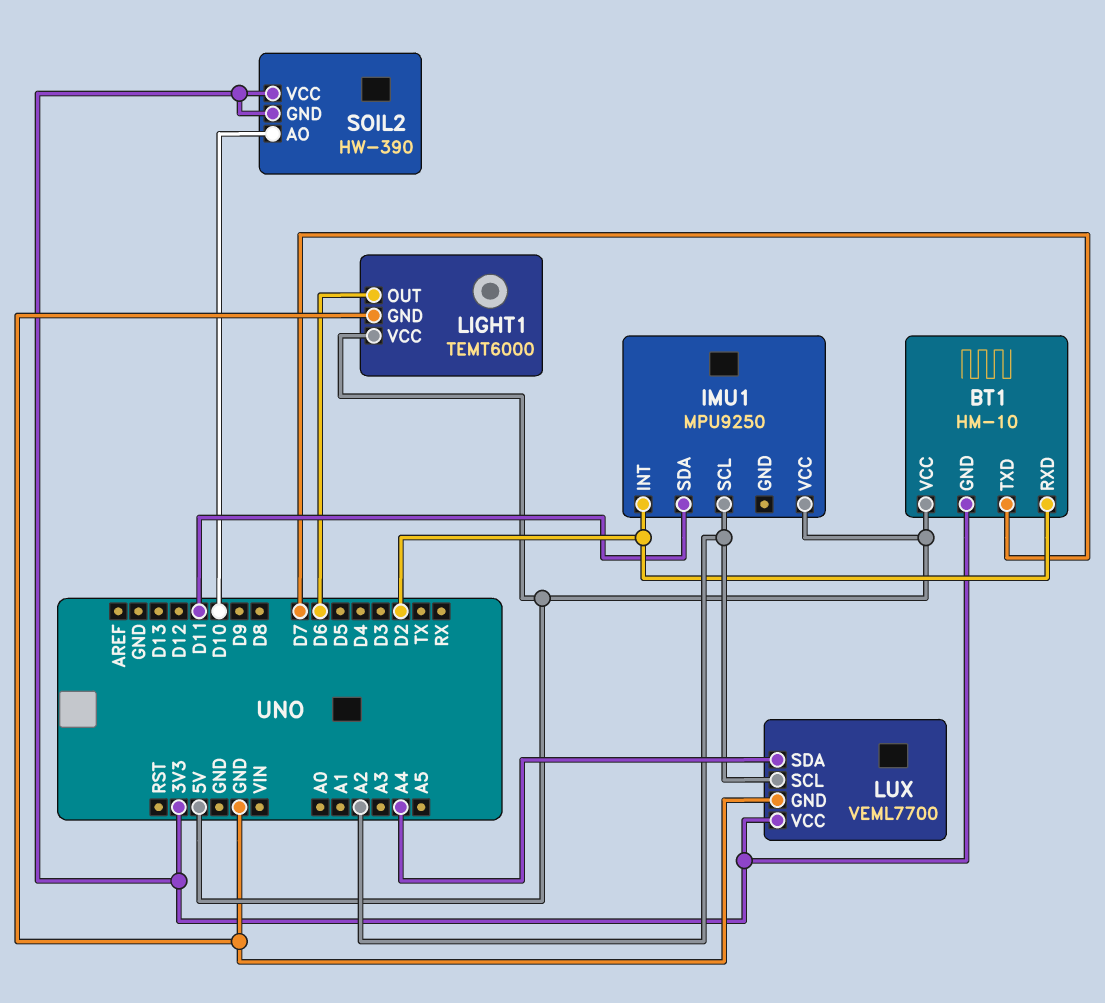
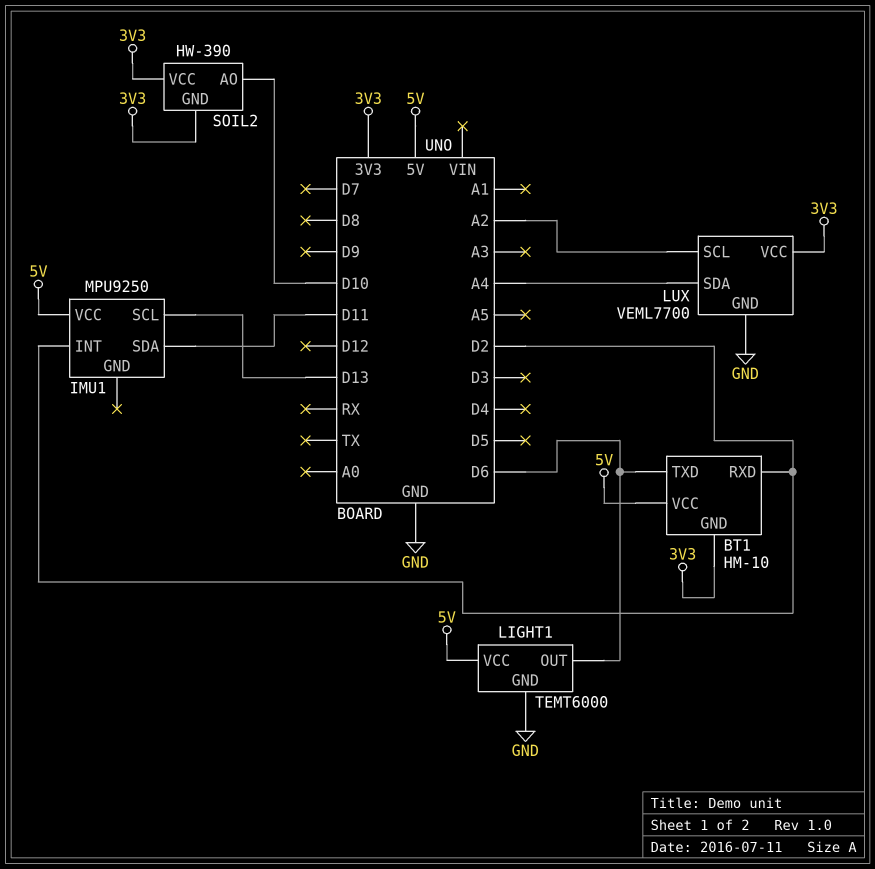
BT1 pin TXD: D7 -> D6
IMU1 pin SCL: A2 -> D13

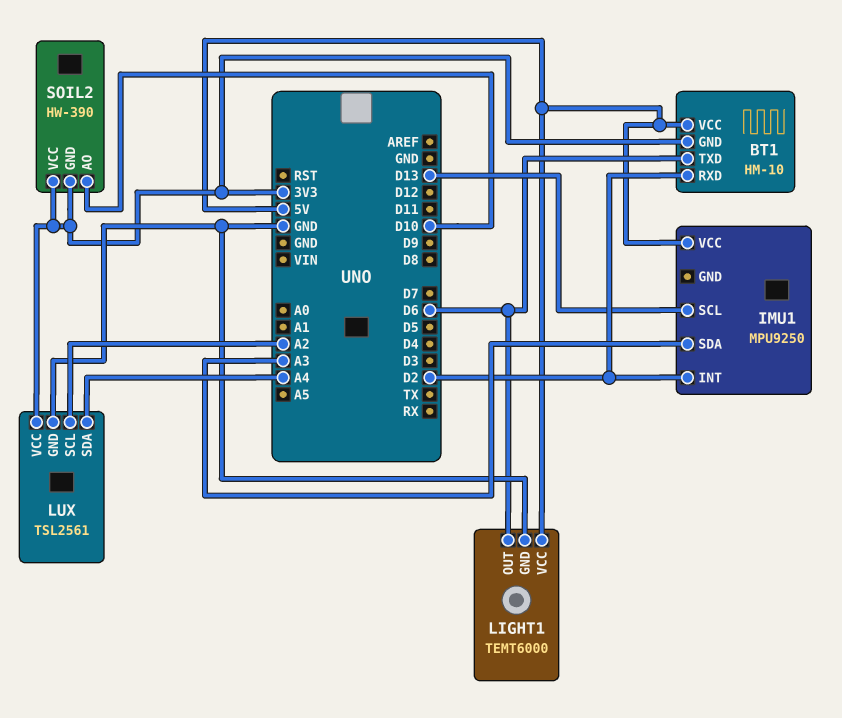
IMU1 pin SDA: D11 -> A3
LUX: VEML7700 -> TSL2561

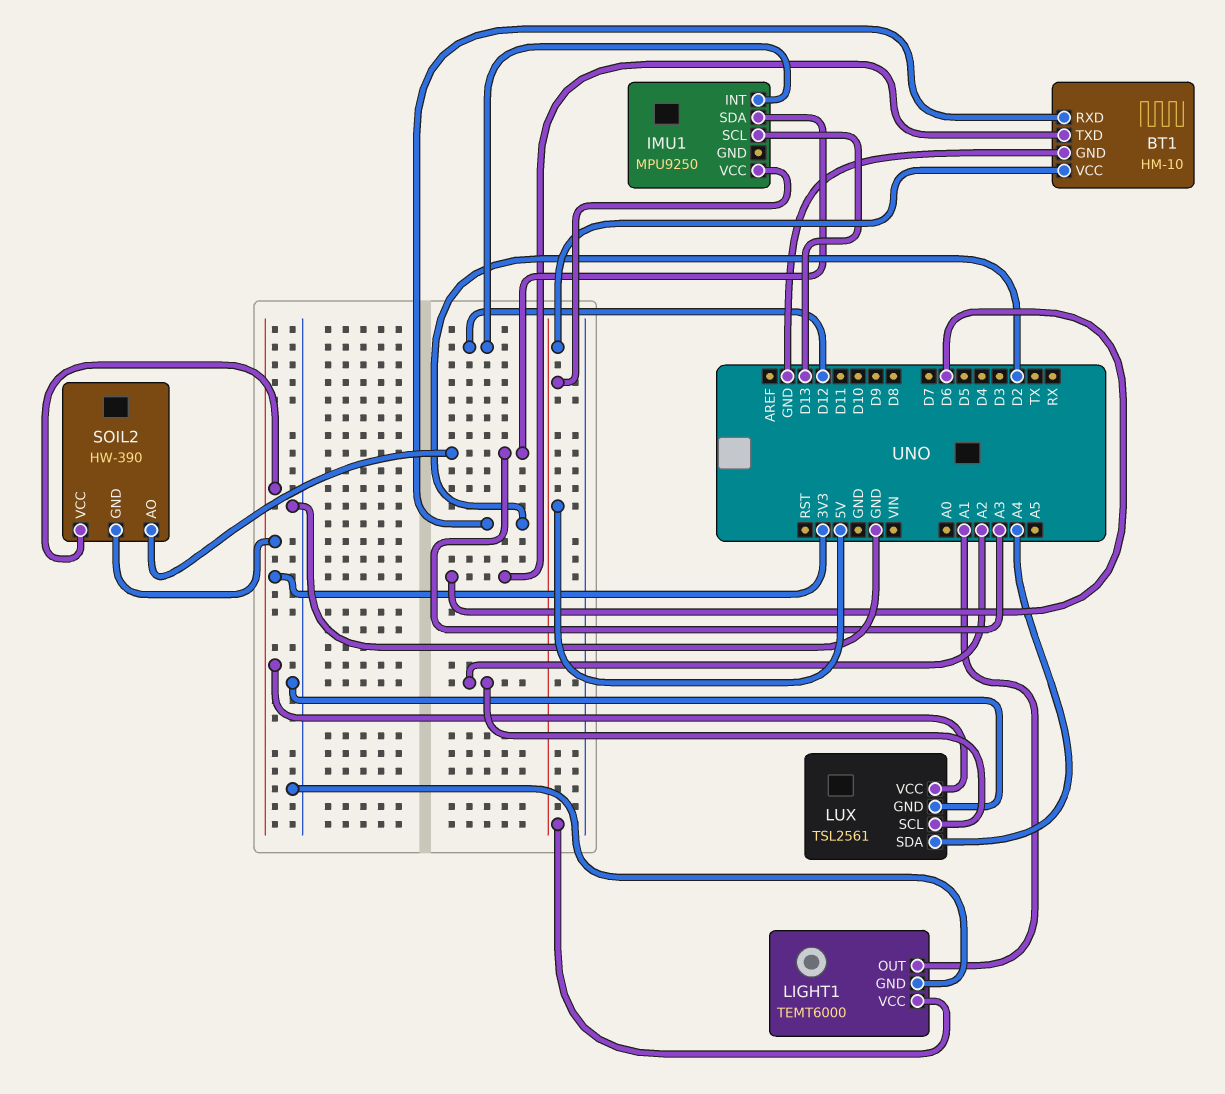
BT1 pin GND: 3V3 -> GND
IMU1 pin INT: D2 -> D12
LIGHT1 pin OUT: D6 -> A1
SOIL2 pin AO: D10 -> A3

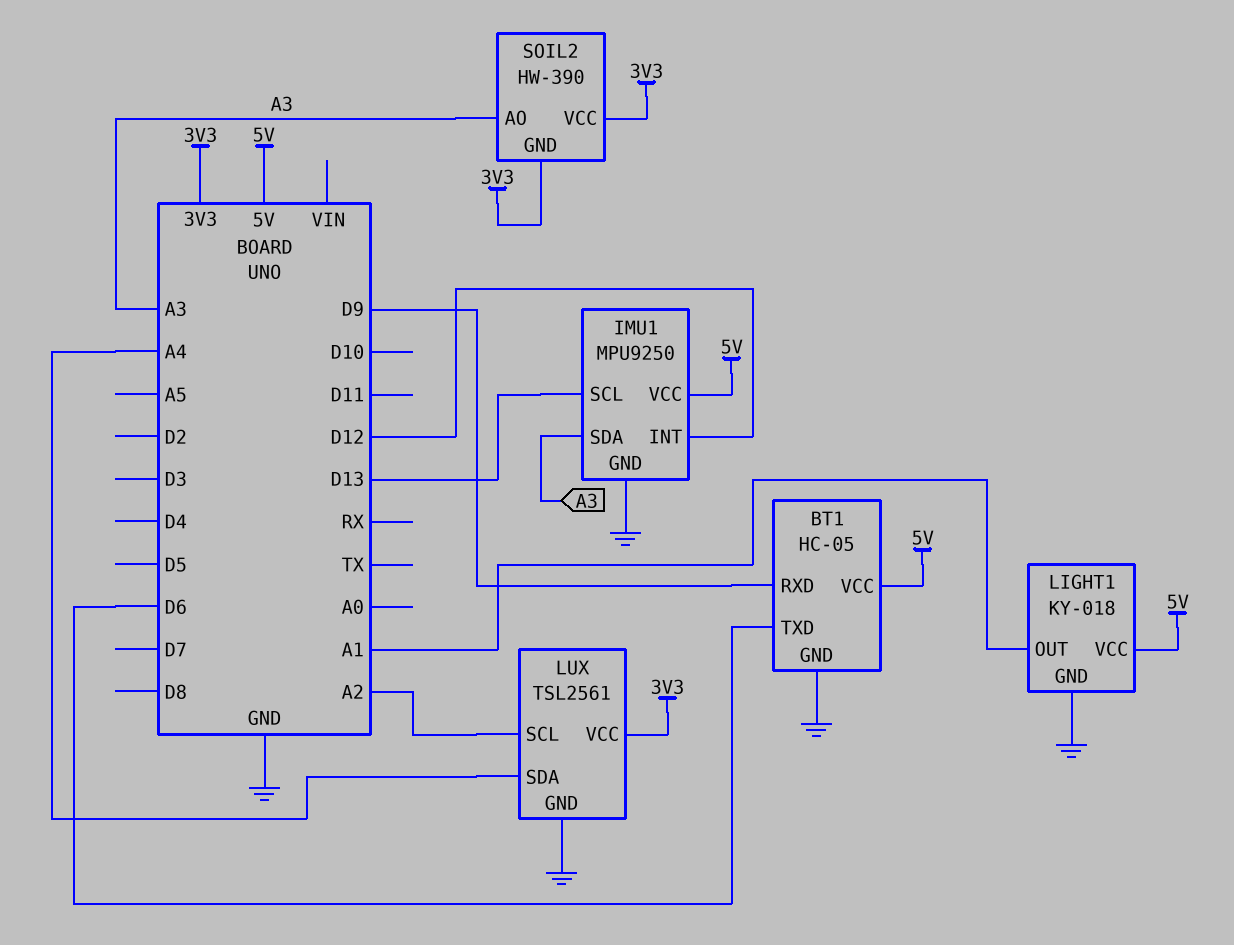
BT1: HM-10 -> HC-05
BT1 pin RXD: D2 -> D9
IMU1 pin GND: none -> GND
LIGHT1: TEMT6000 -> KY-018

